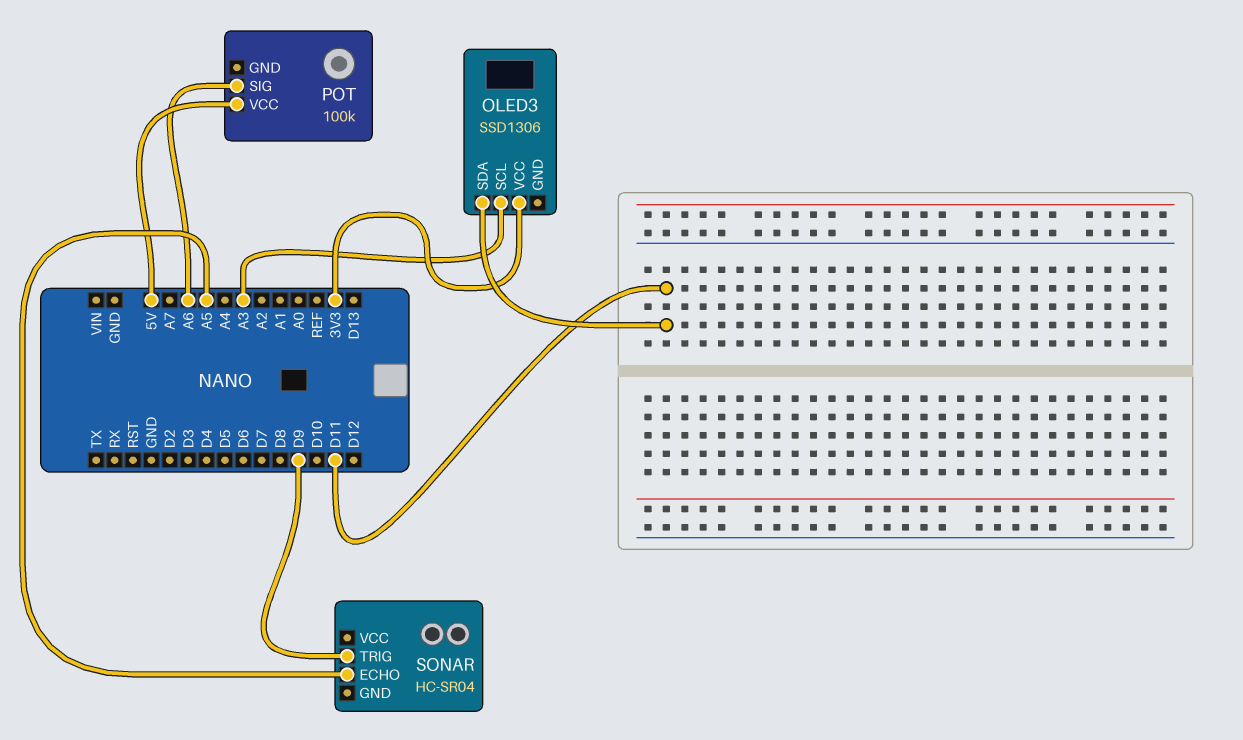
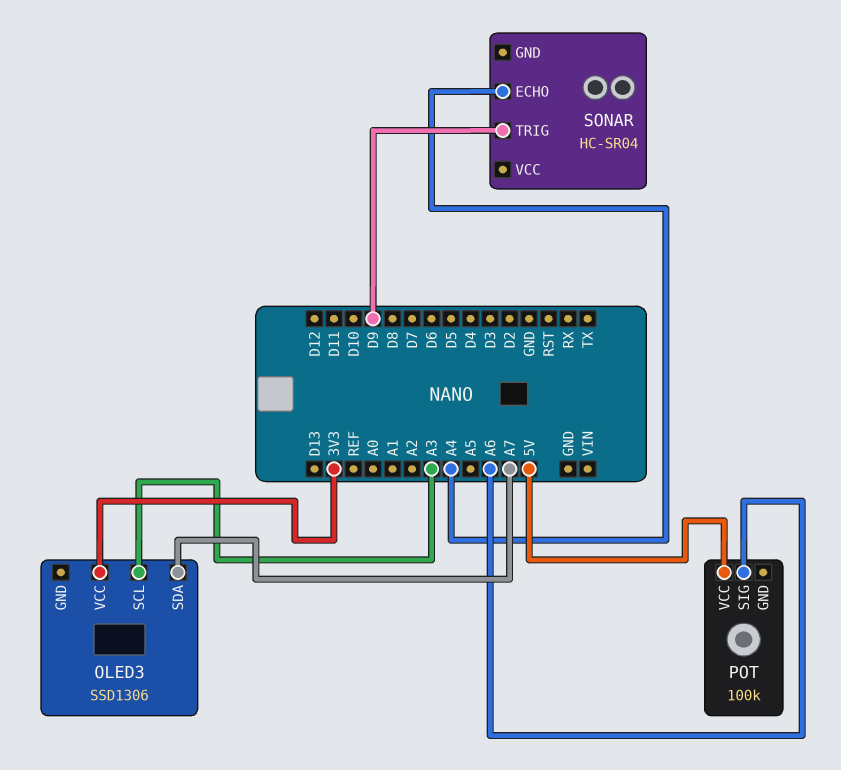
OLED3 pin SDA: D11 -> A7
SONAR pin ECHO: A5 -> A4

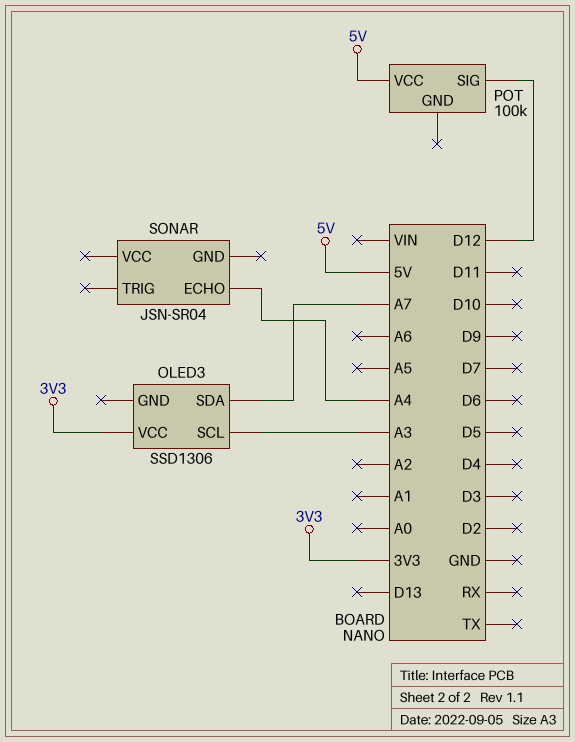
POT pin SIG: A6 -> D12
SONAR: HC-SR04 -> JSN-SR04
SONAR pin TRIG: D9 -> none

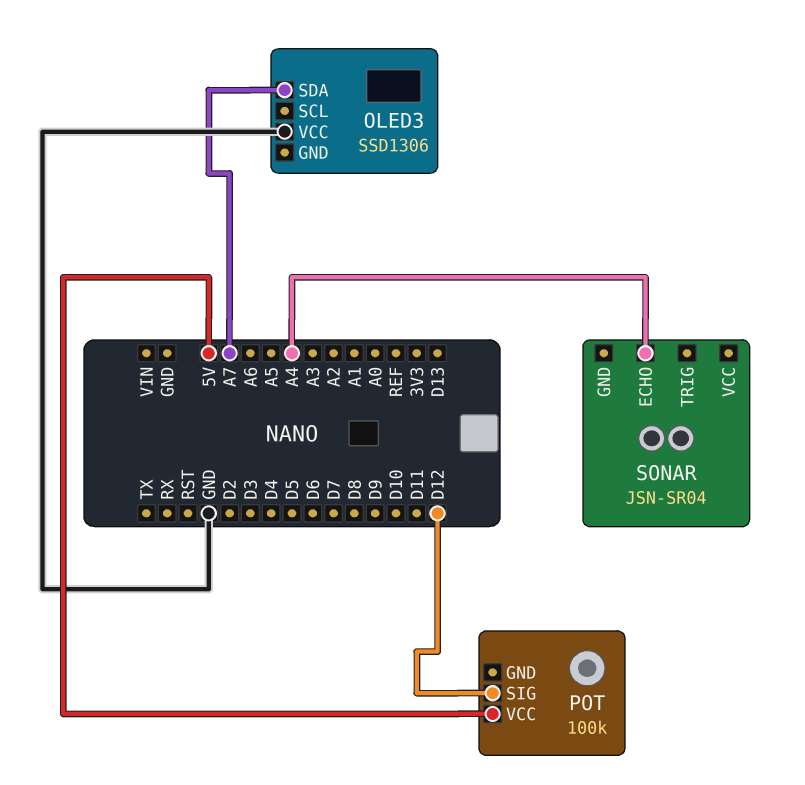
OLED3 pin SCL: A3 -> none
OLED3 pin VCC: 3V3 -> GND

